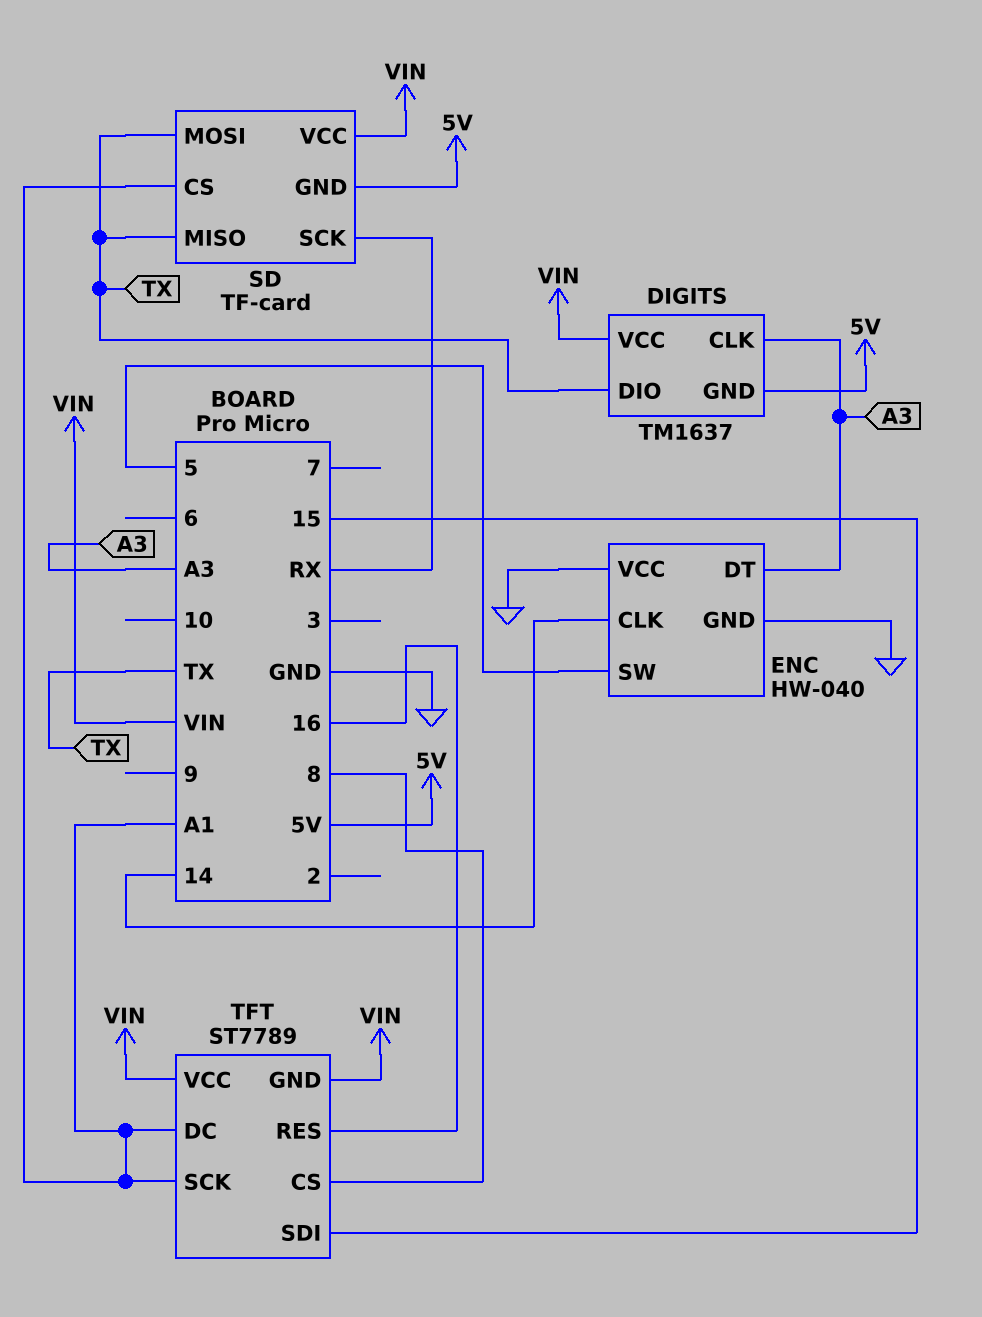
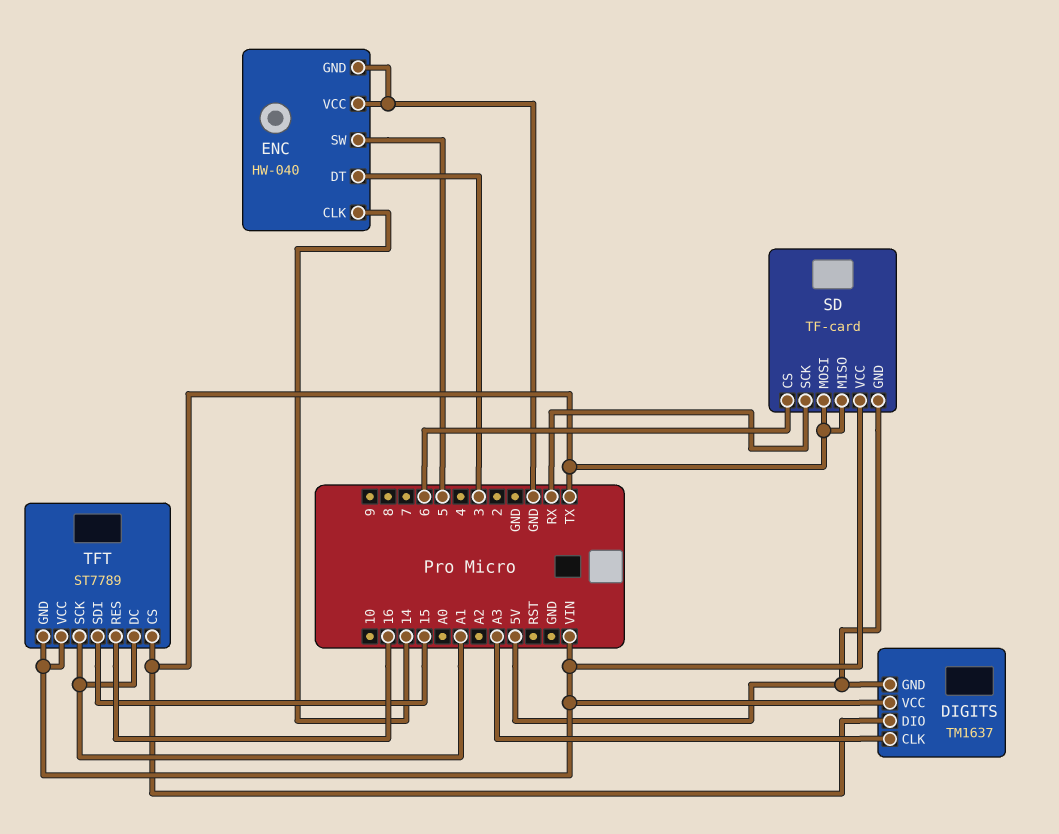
ENC pin DT: A3 -> 3
SD pin CS: A1 -> 6
TFT pin CS: 8 -> TX

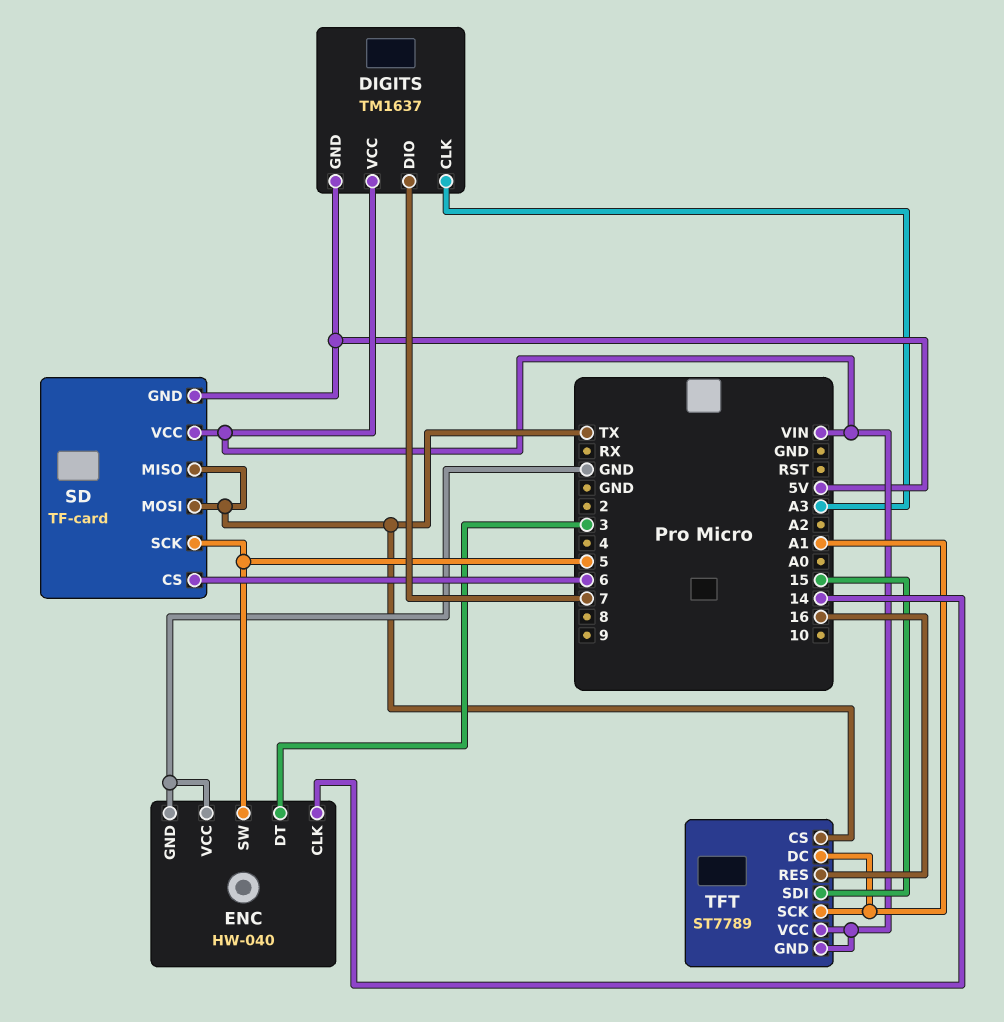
DIGITS pin DIO: TX -> 7
SD pin SCK: RX -> 5

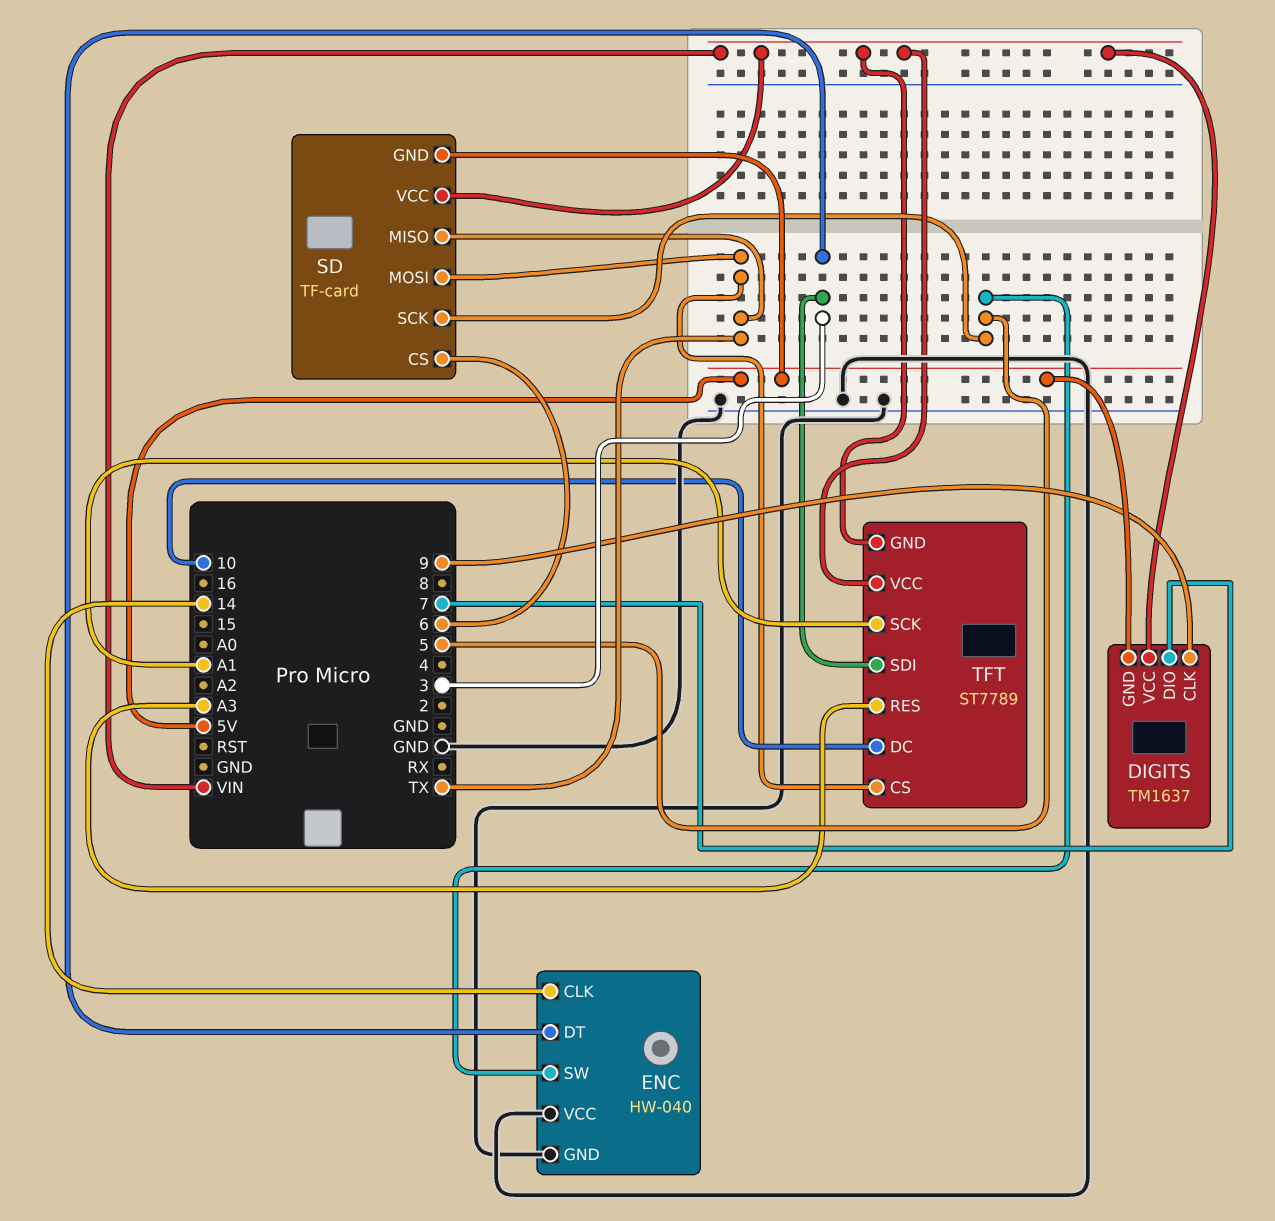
DIGITS pin CLK: A3 -> 9
TFT pin DC: A1 -> 10
TFT pin RES: 16 -> A3
TFT pin SDI: 15 -> 3

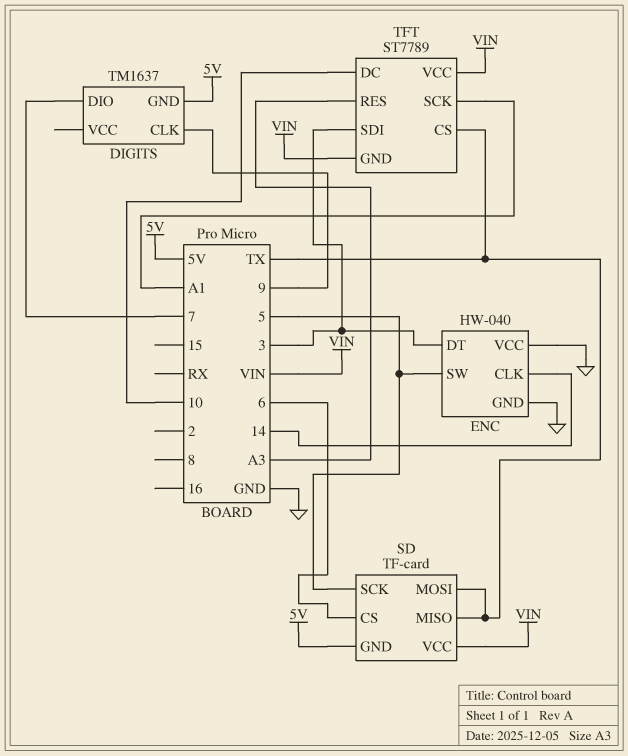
DIGITS pin VCC: VIN -> none

